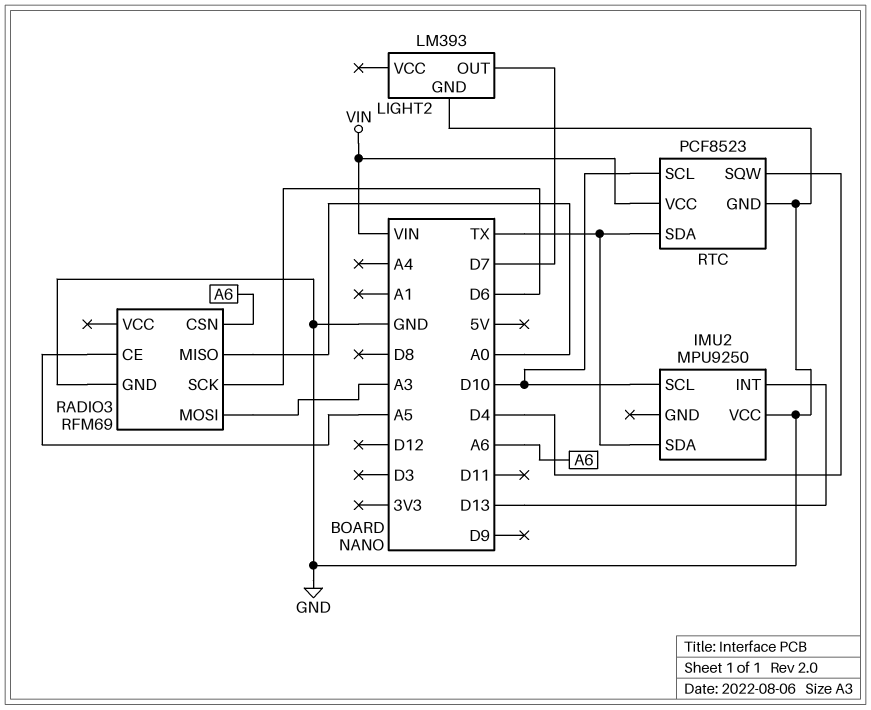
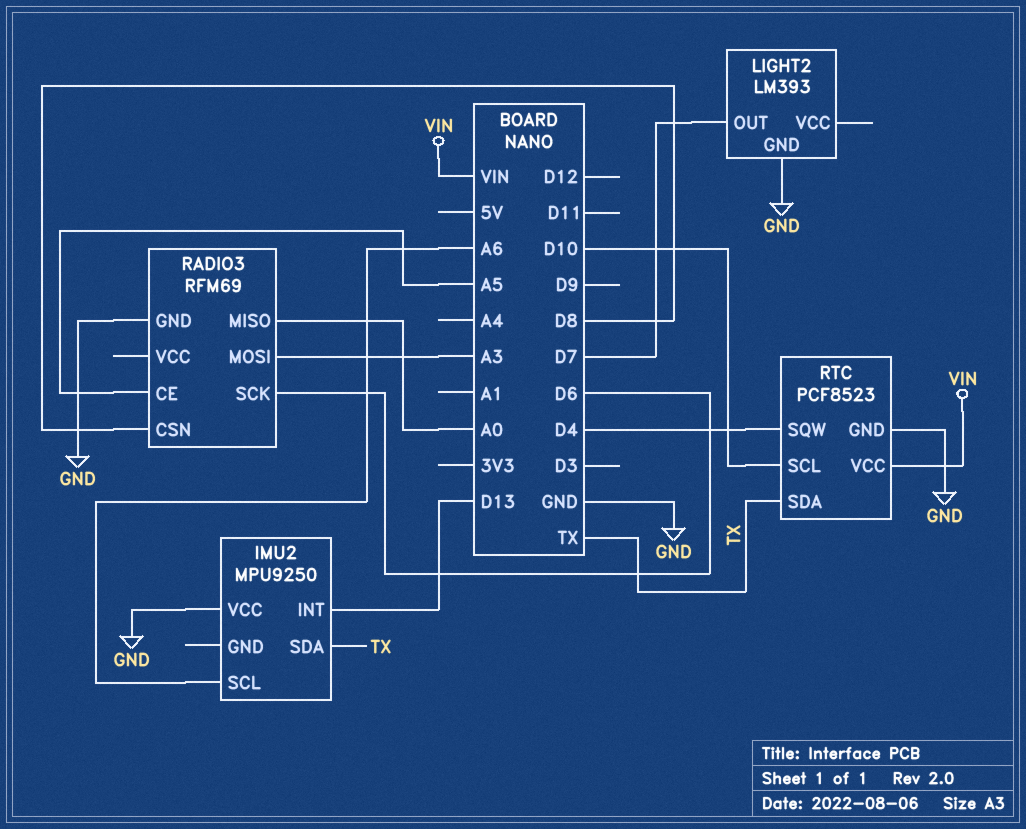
IMU2 pin SCL: D10 -> A6
RADIO3 pin CSN: A6 -> D8

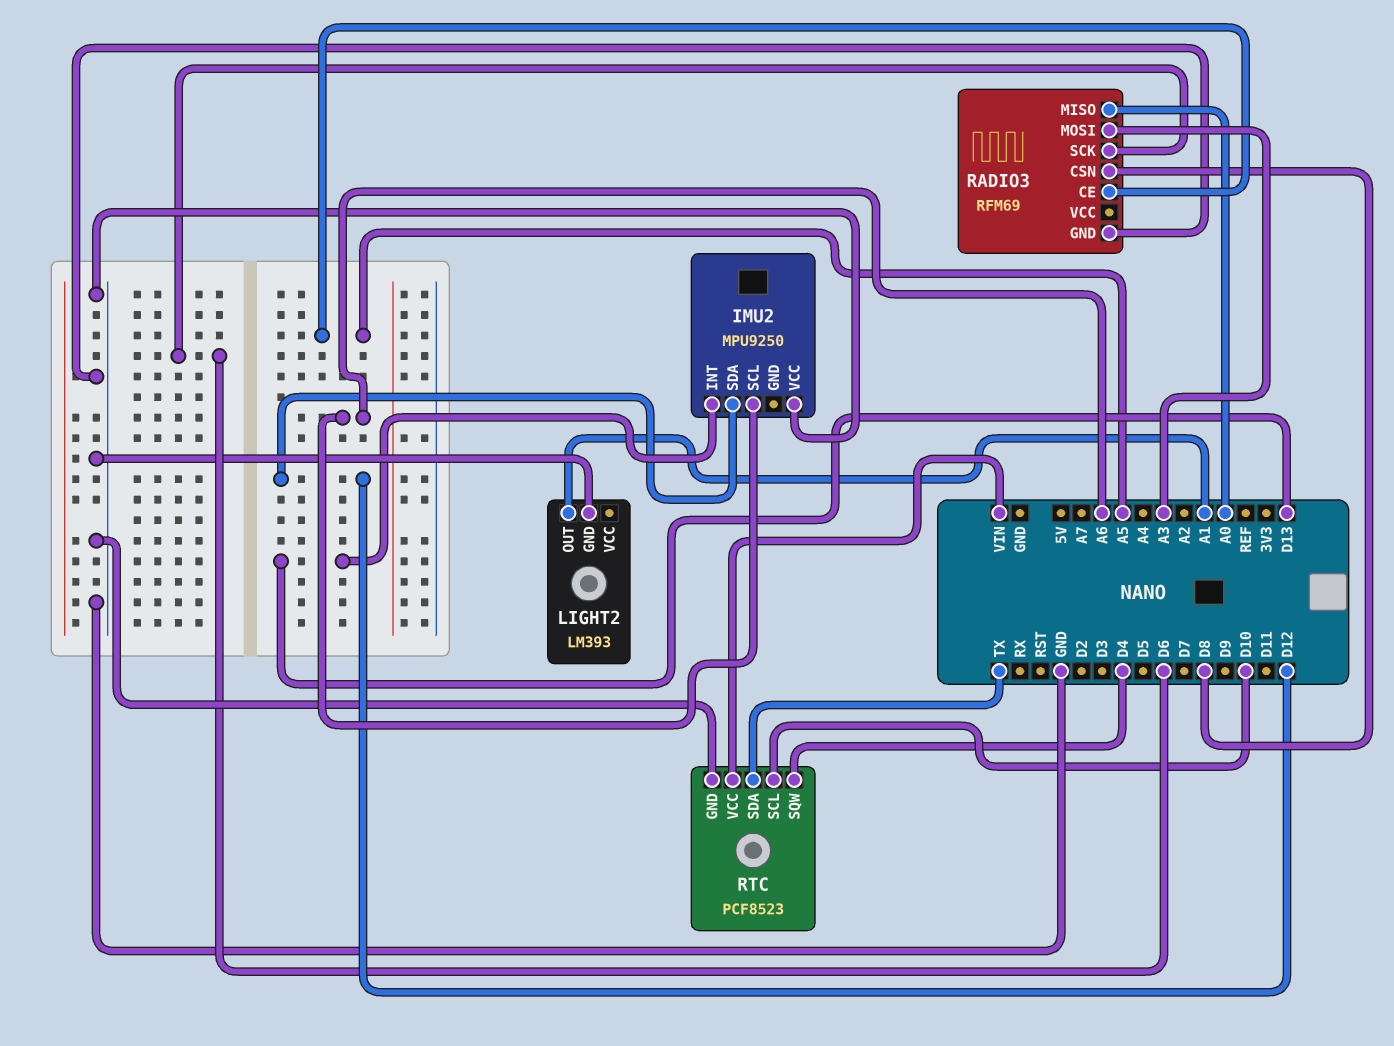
IMU2 pin SDA: TX -> D12
LIGHT2 pin OUT: D7 -> A1

